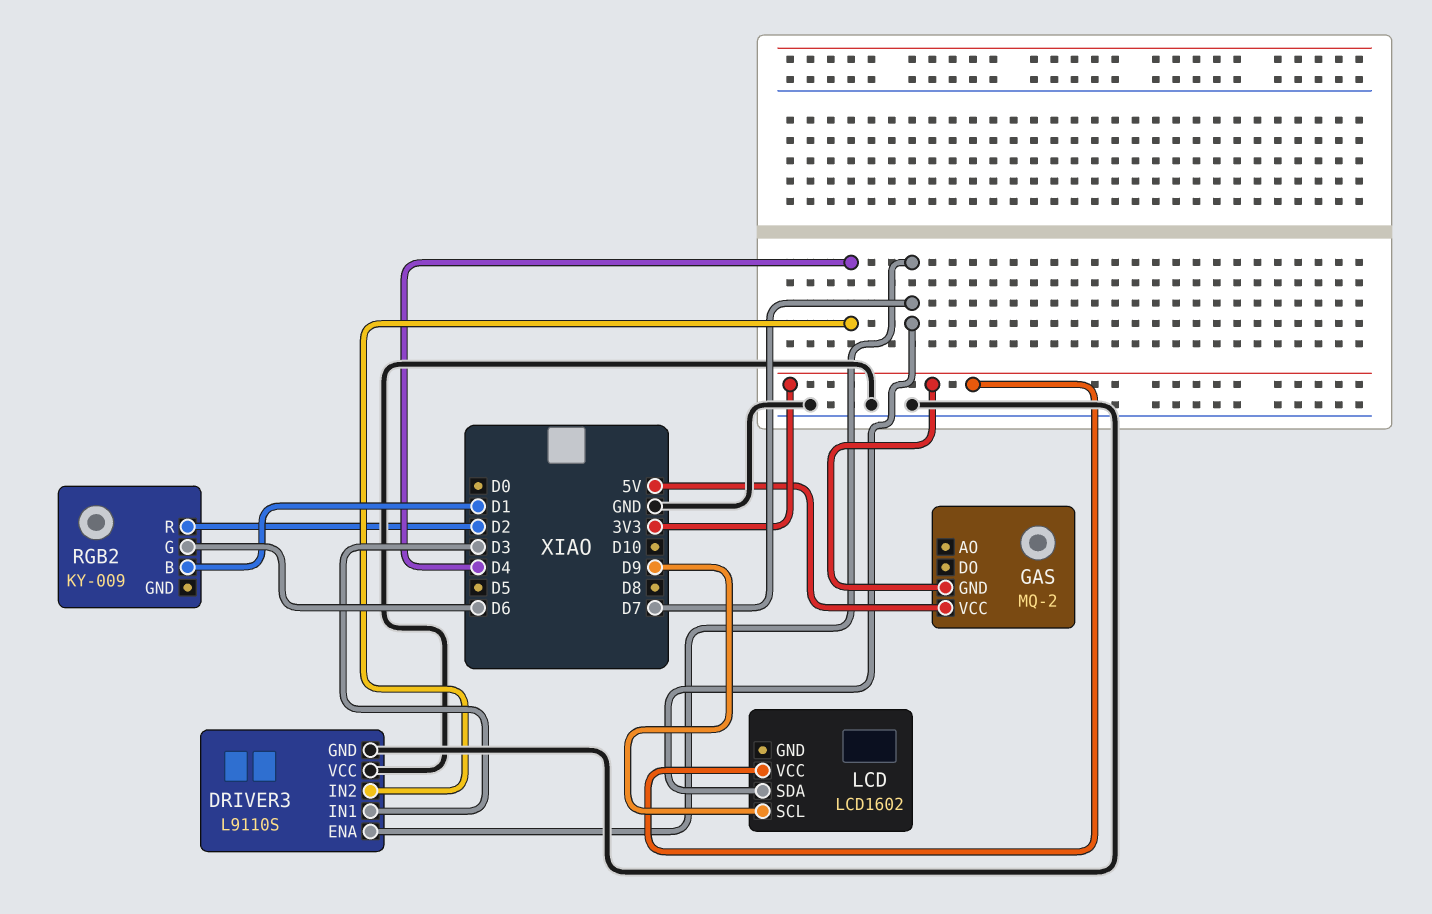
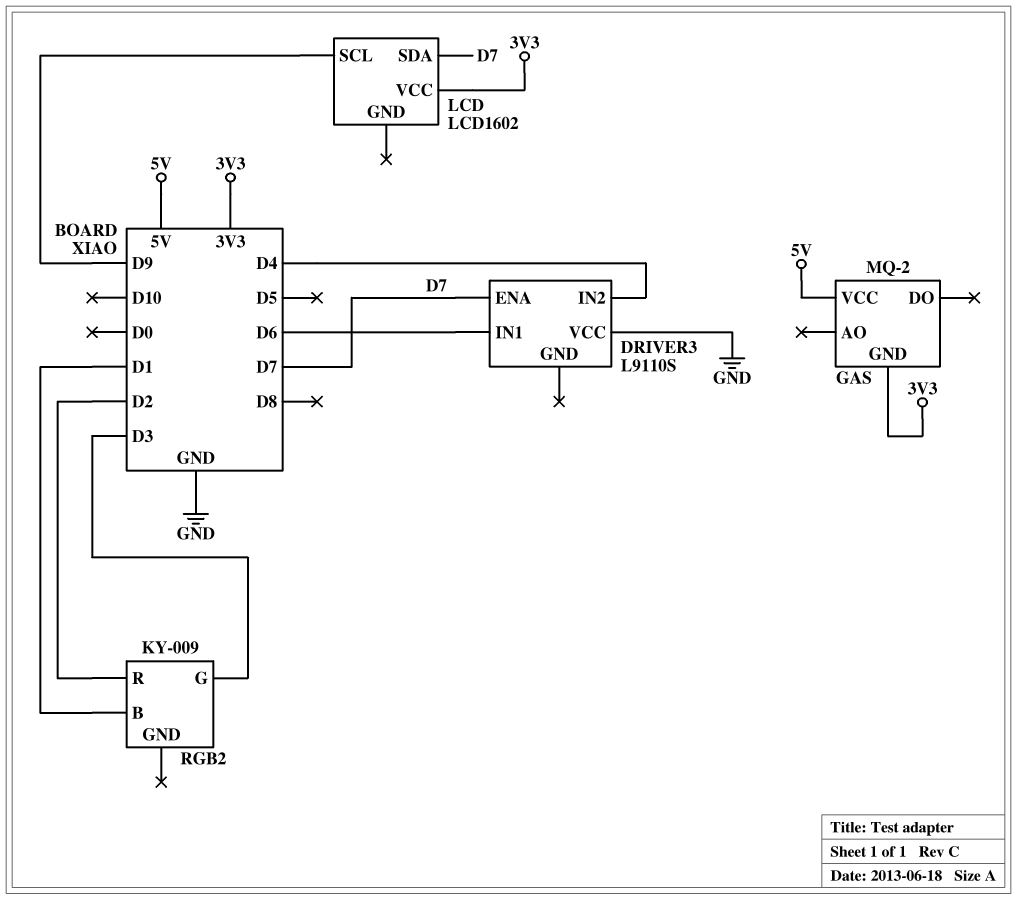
DRIVER3 pin GND: GND -> none
DRIVER3 pin IN1: D3 -> D6
RGB2 pin G: D6 -> D3

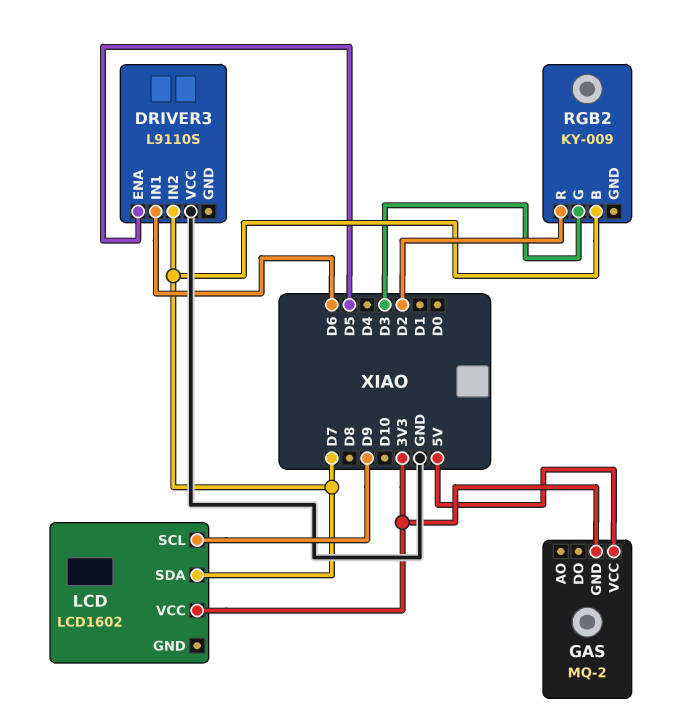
DRIVER3 pin ENA: D7 -> D5
DRIVER3 pin IN2: D4 -> D7
RGB2 pin B: D1 -> D7

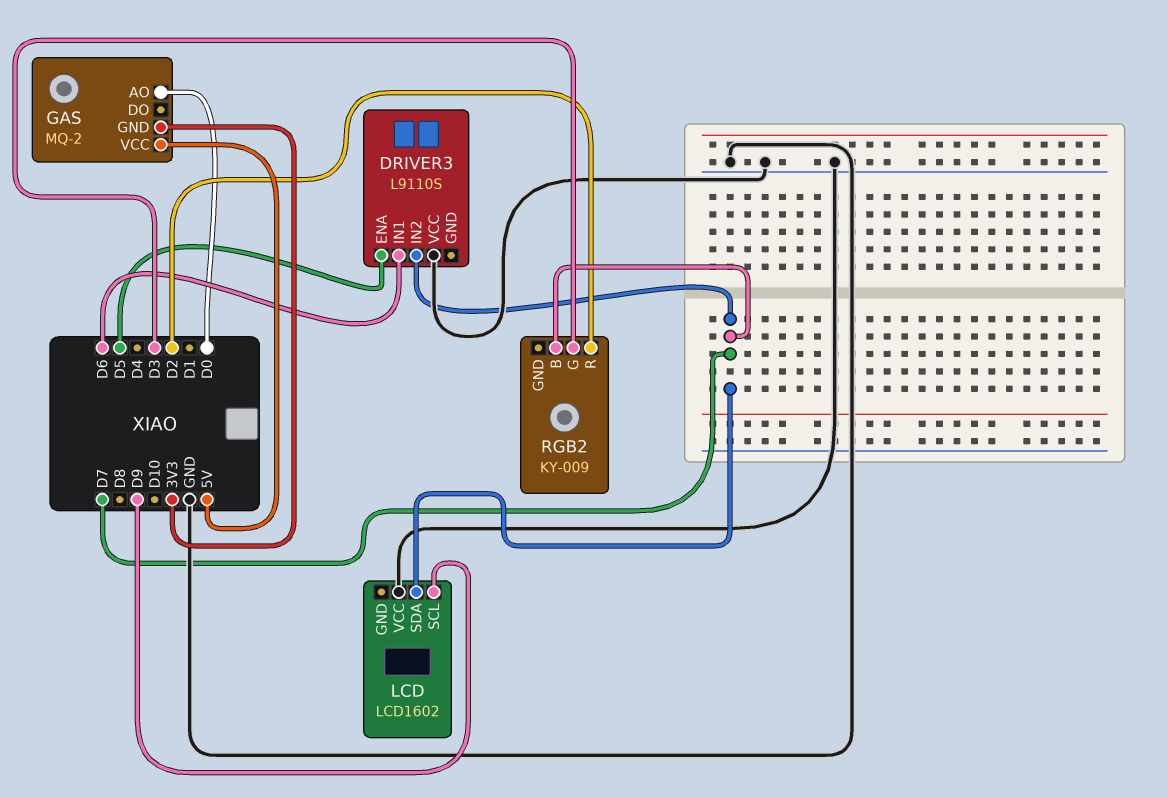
GAS pin AO: none -> D0
LCD pin VCC: 3V3 -> GND

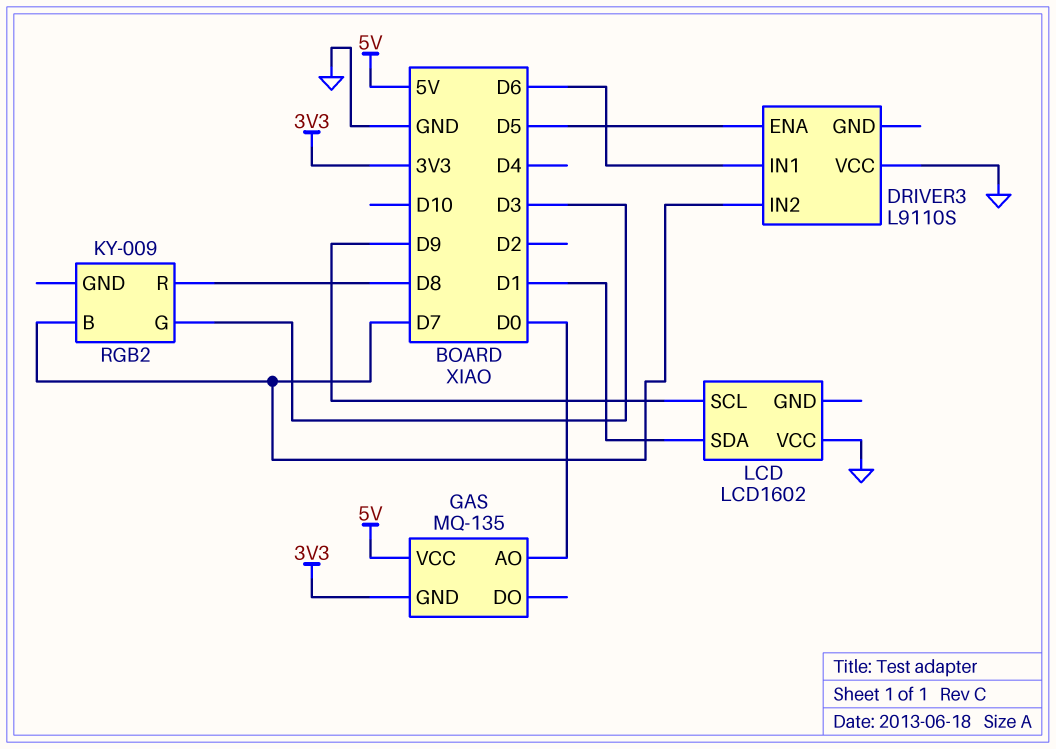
GAS: MQ-2 -> MQ-135
LCD pin SDA: D7 -> D1
RGB2 pin R: D2 -> D8

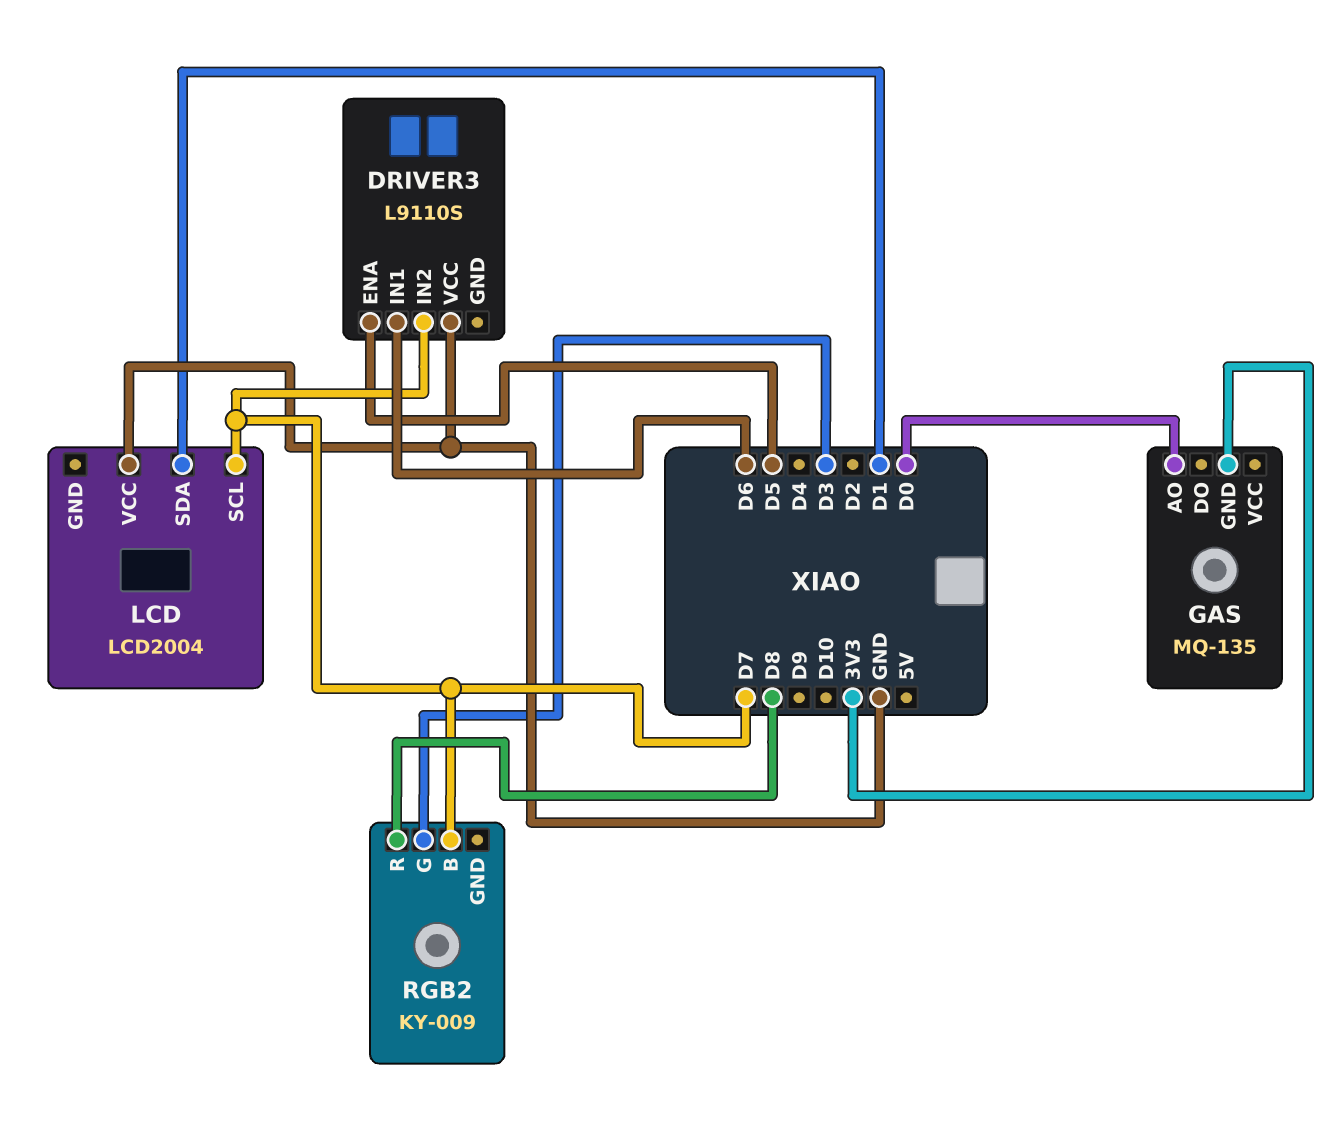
GAS pin VCC: 5V -> none
LCD: LCD1602 -> LCD2004
LCD pin SCL: D9 -> D7

